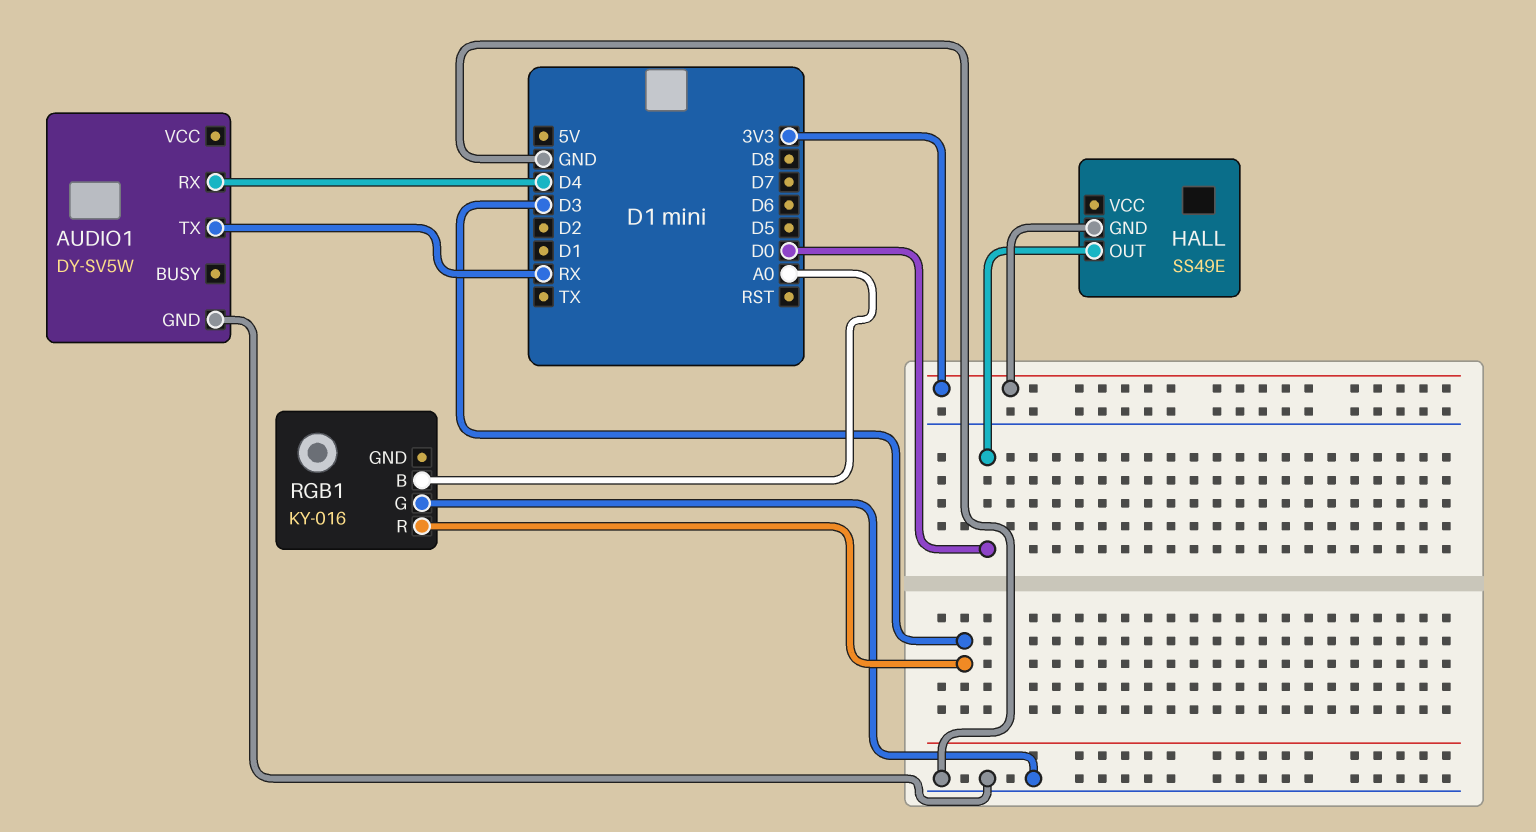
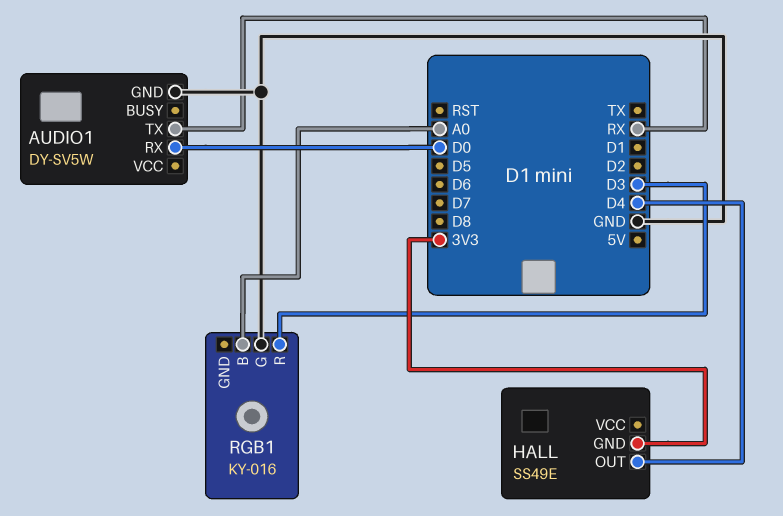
AUDIO1 pin RX: D4 -> D0
HALL pin OUT: D0 -> D4

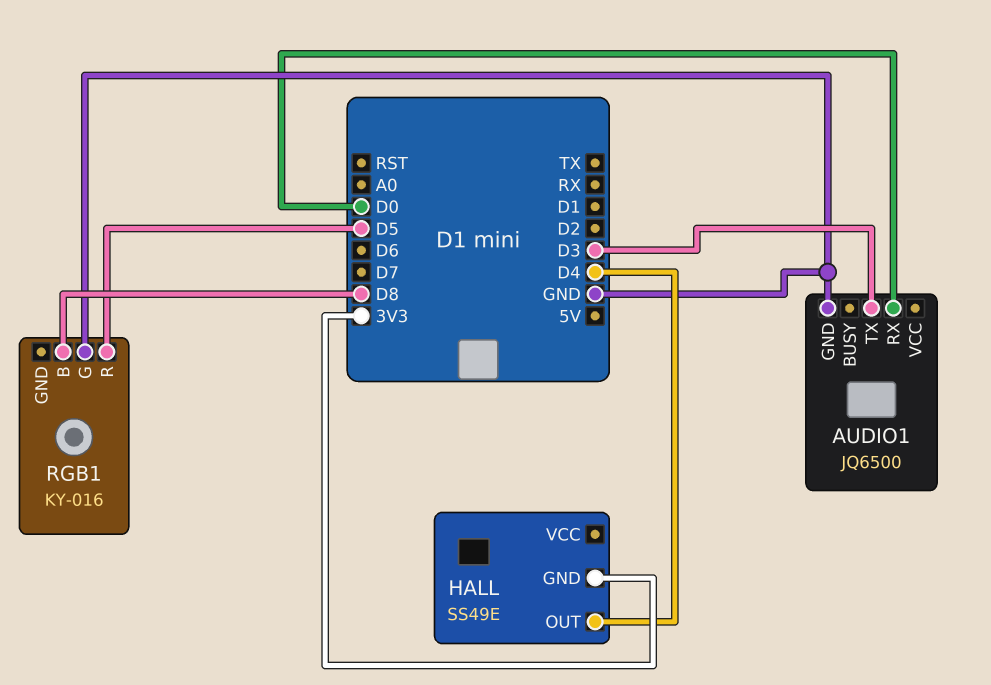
AUDIO1: DY-SV5W -> JQ6500
AUDIO1 pin TX: RX -> D3
RGB1 pin B: A0 -> D8
RGB1 pin R: D3 -> D5

